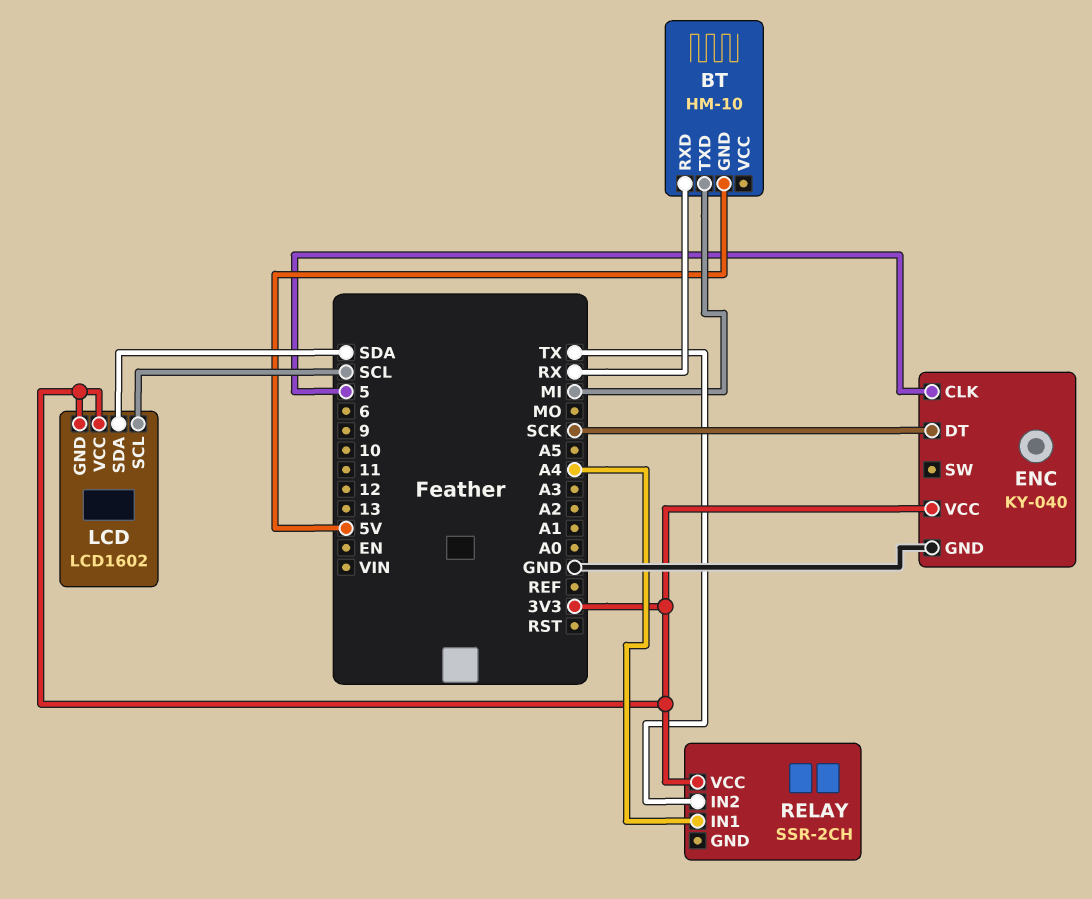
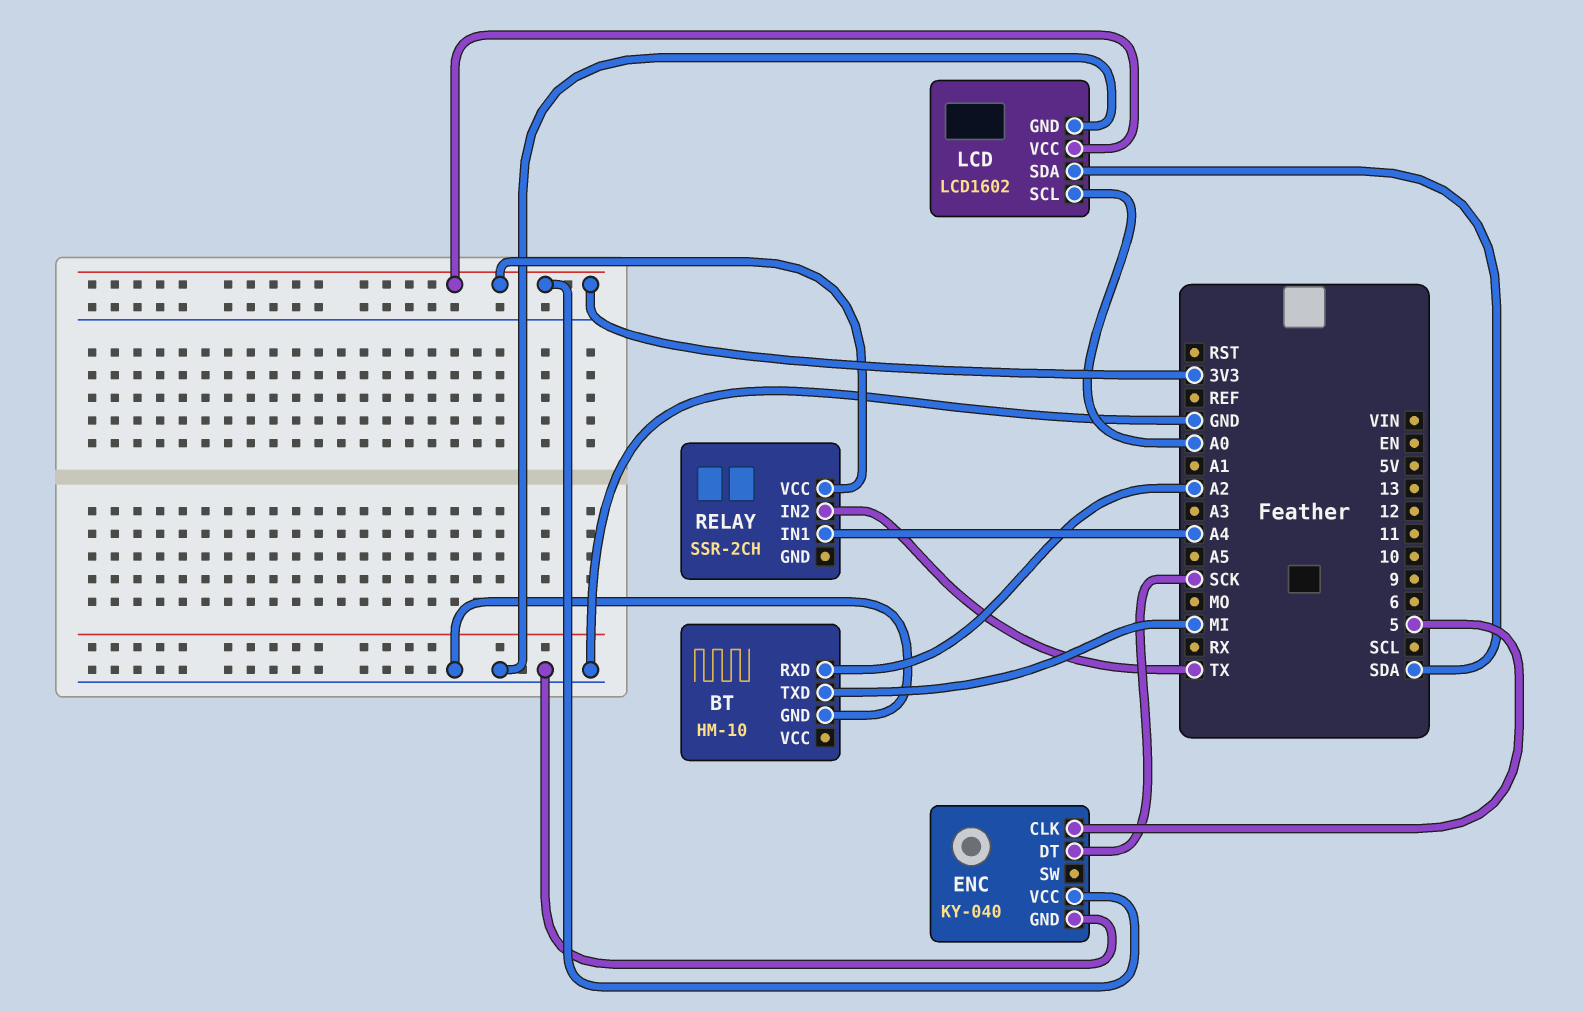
BT pin GND: 5V -> GND
BT pin RXD: RX -> A2
LCD pin GND: 3V3 -> GND
LCD pin SCL: SCL -> A0

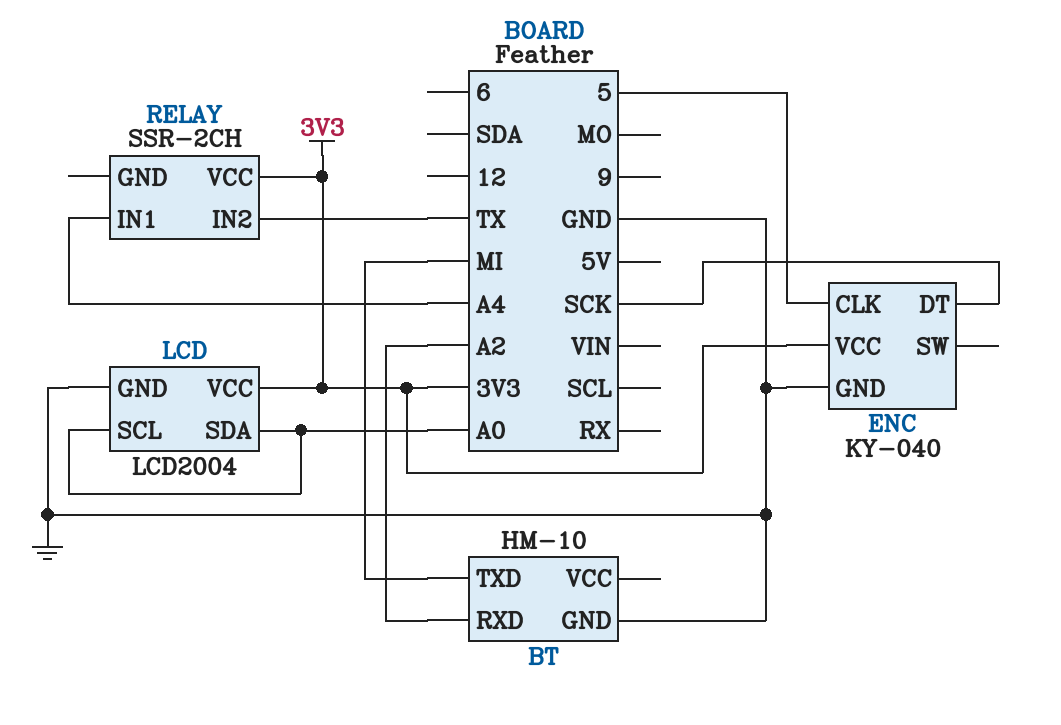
LCD: LCD1602 -> LCD2004
LCD pin SDA: SDA -> A0

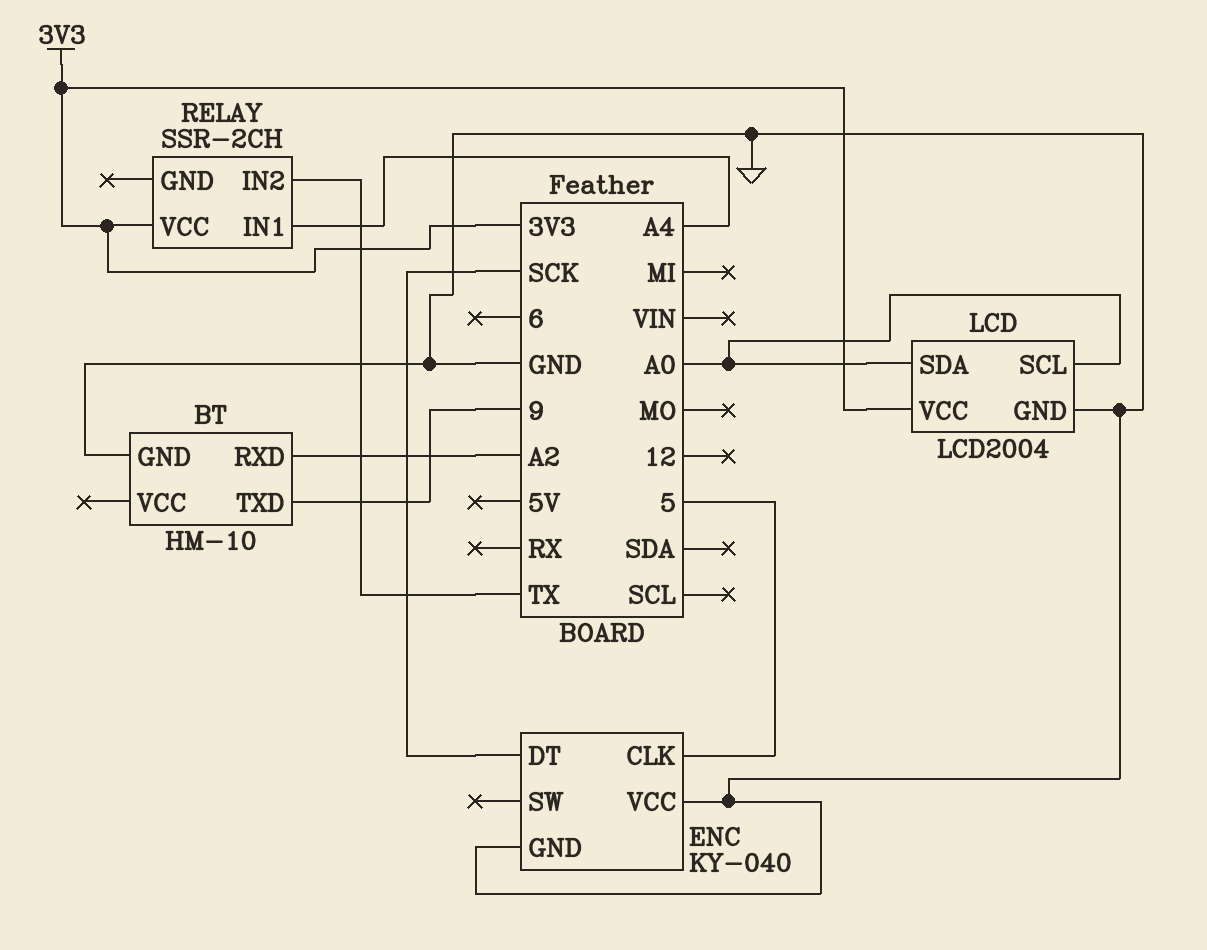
BT pin TXD: MI -> 9
ENC pin VCC: 3V3 -> GND

